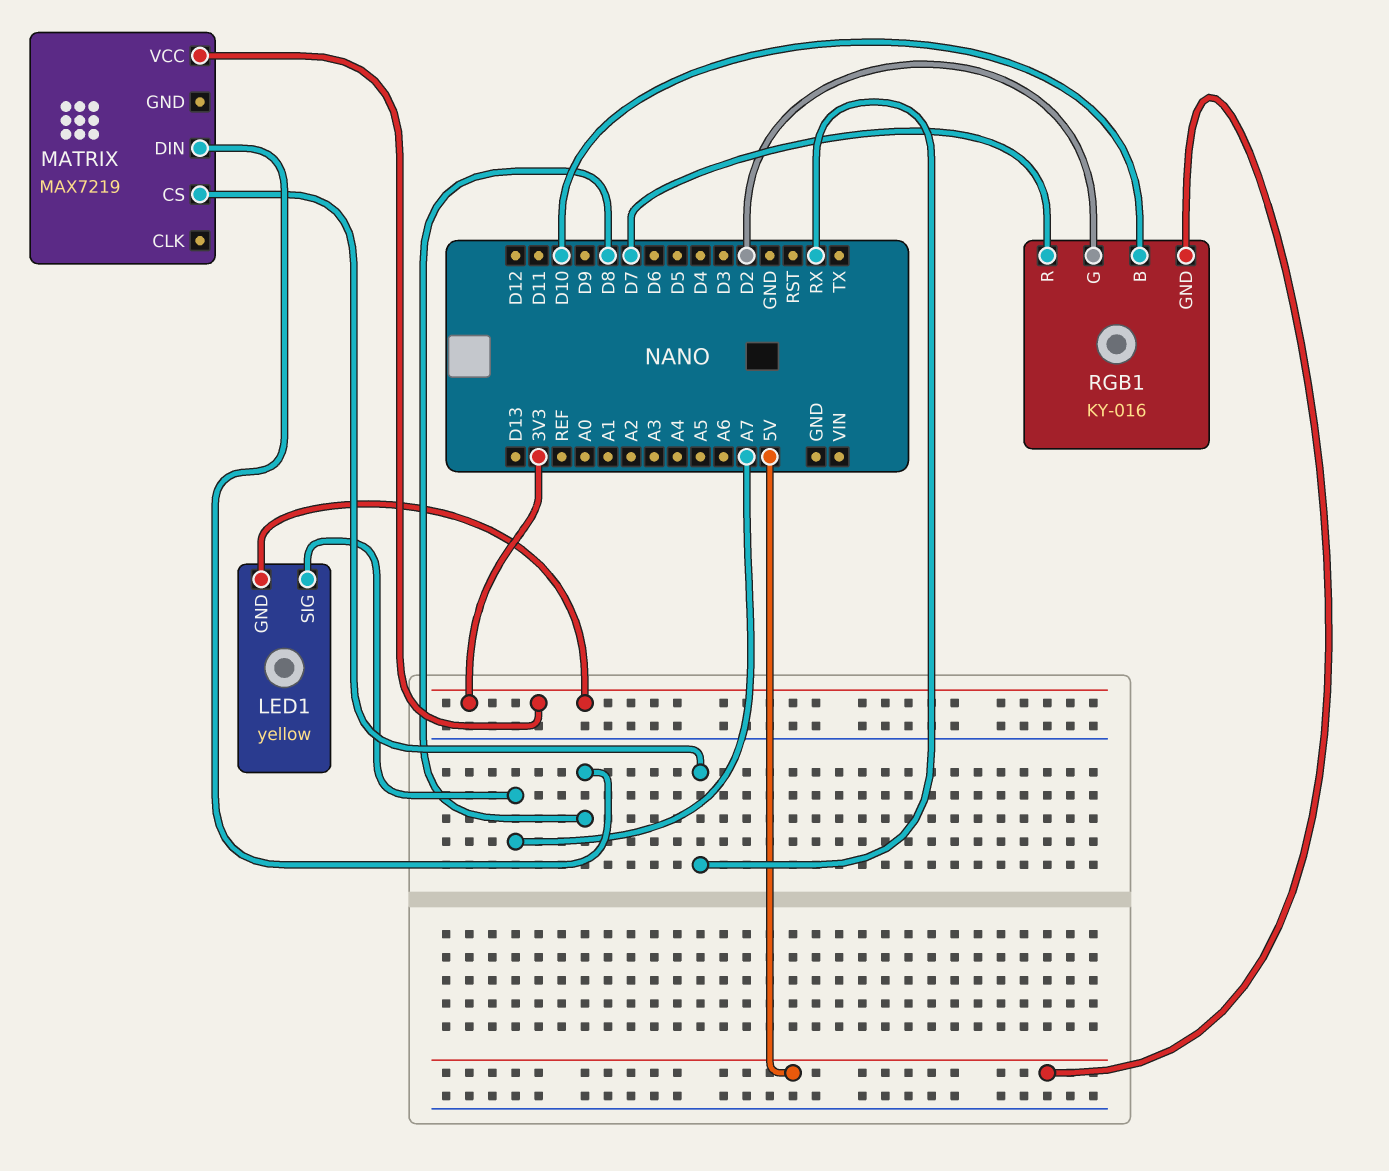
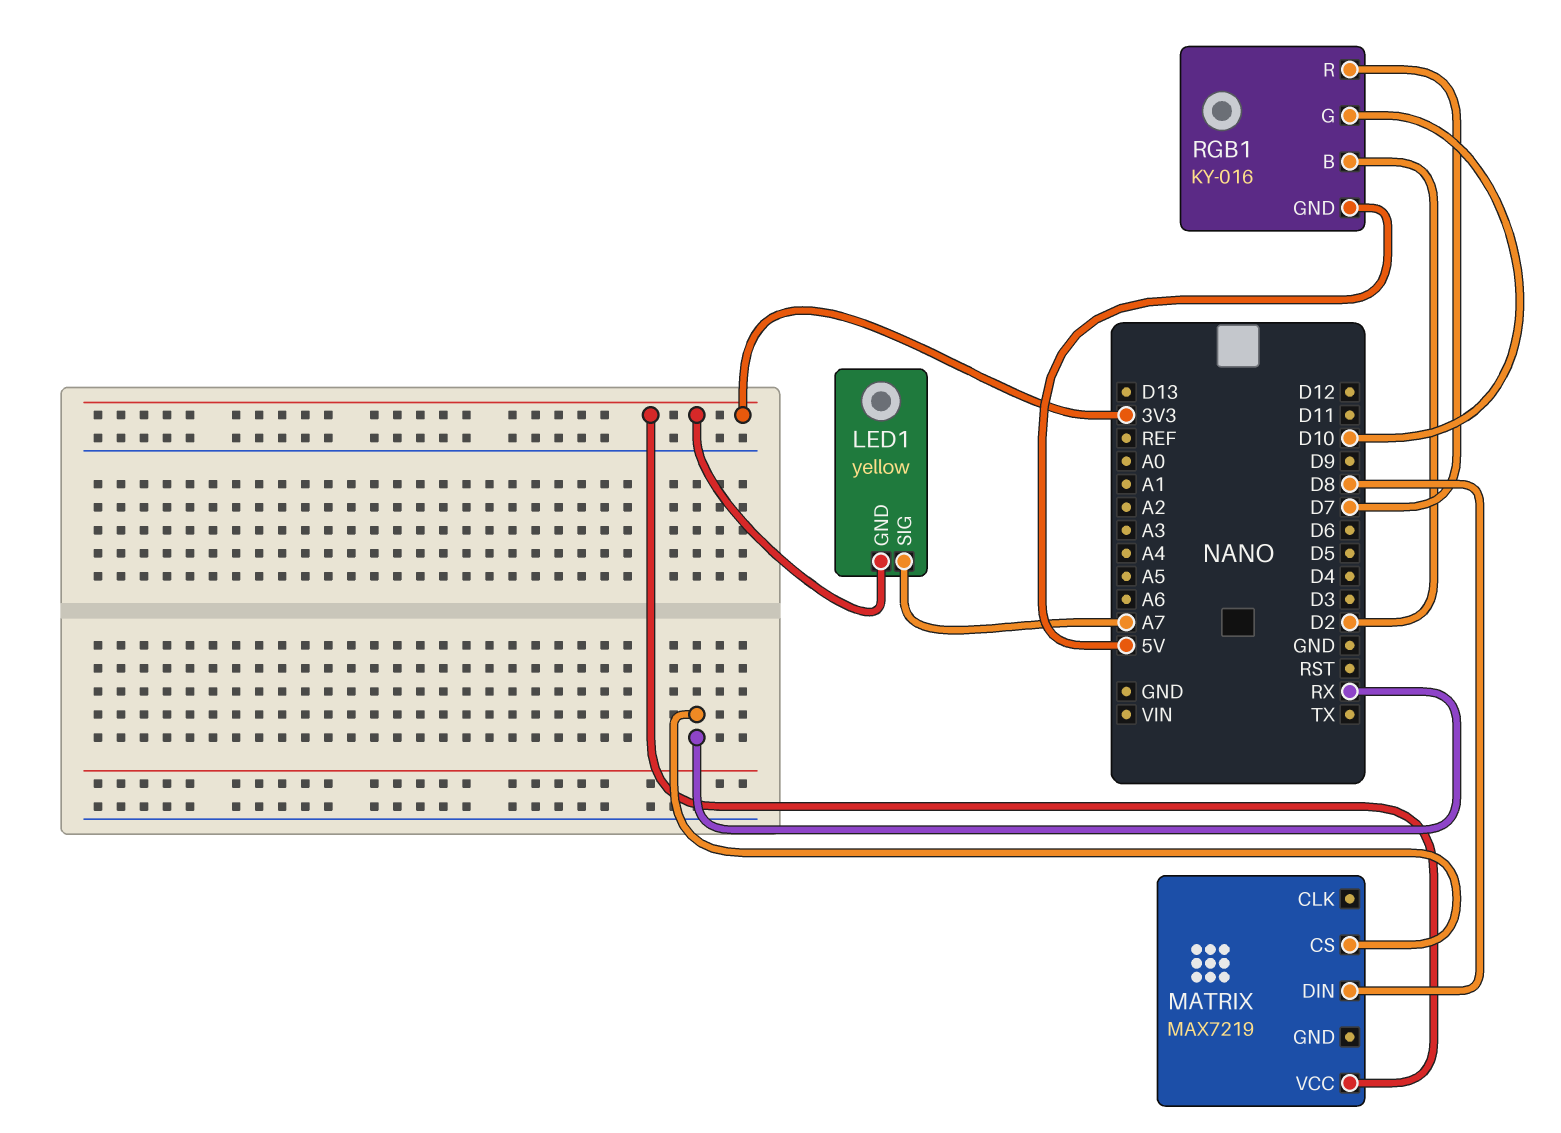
RGB1 pin B: D10 -> D2
RGB1 pin G: D2 -> D10

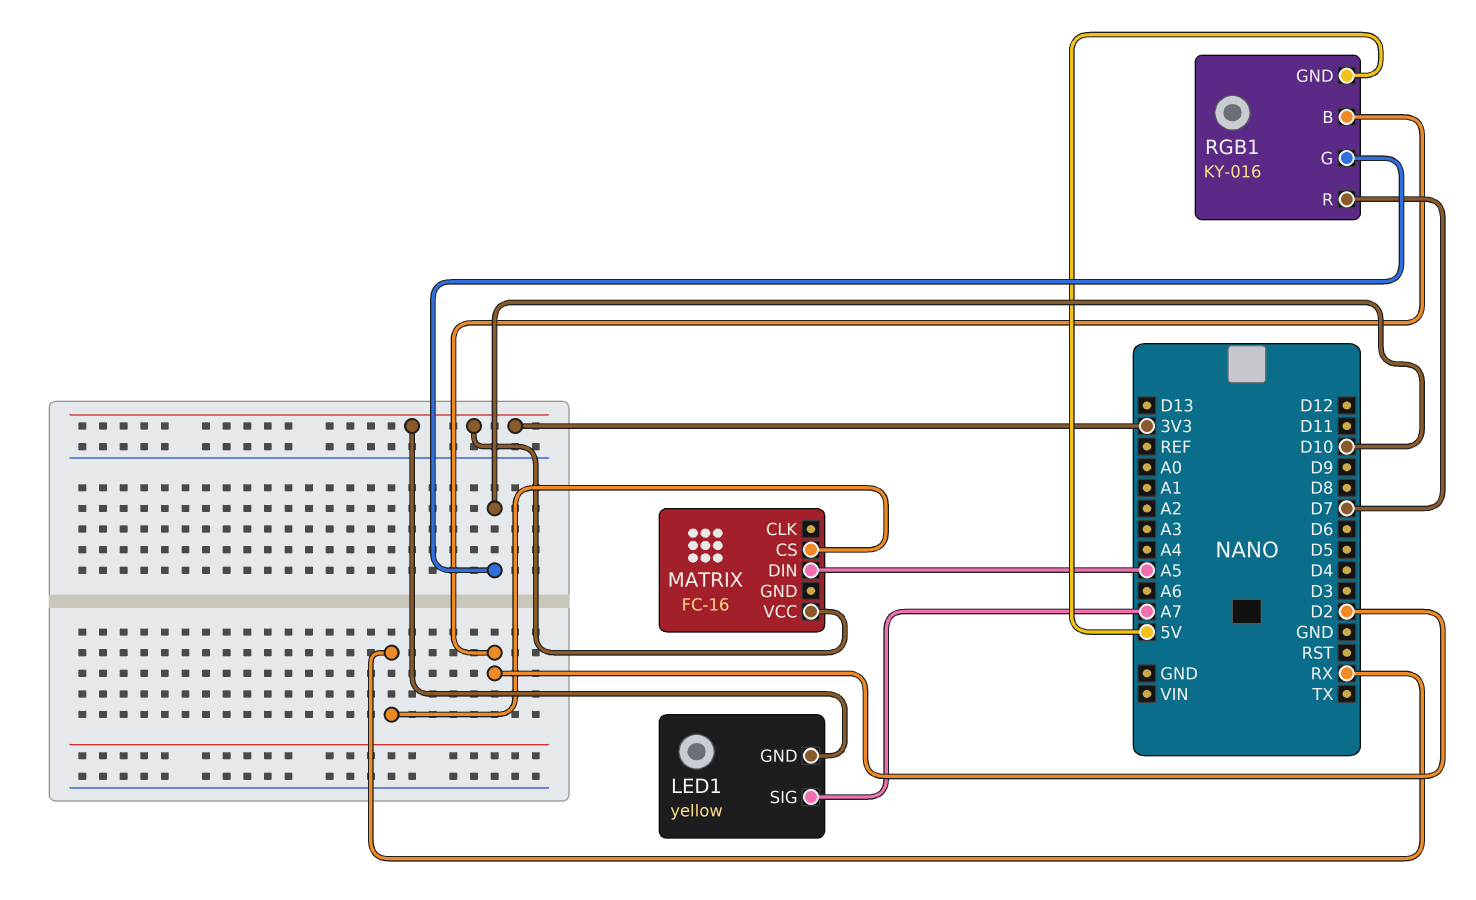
MATRIX: MAX7219 -> FC-16
MATRIX pin DIN: D8 -> A5

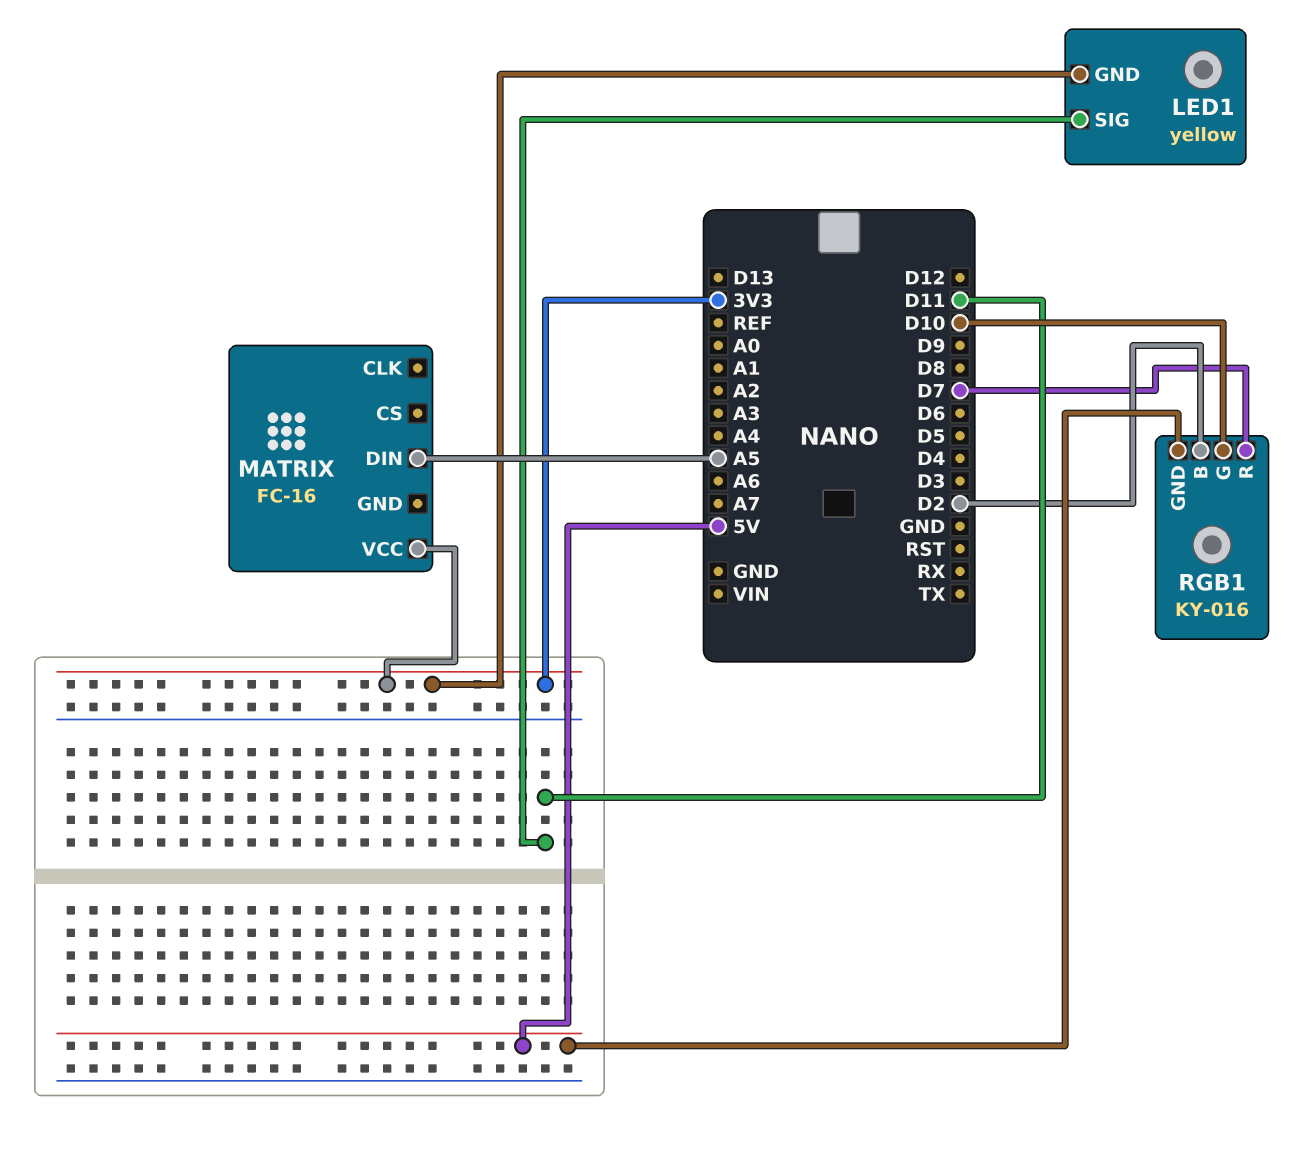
LED1 pin SIG: A7 -> D11
MATRIX pin CS: RX -> none

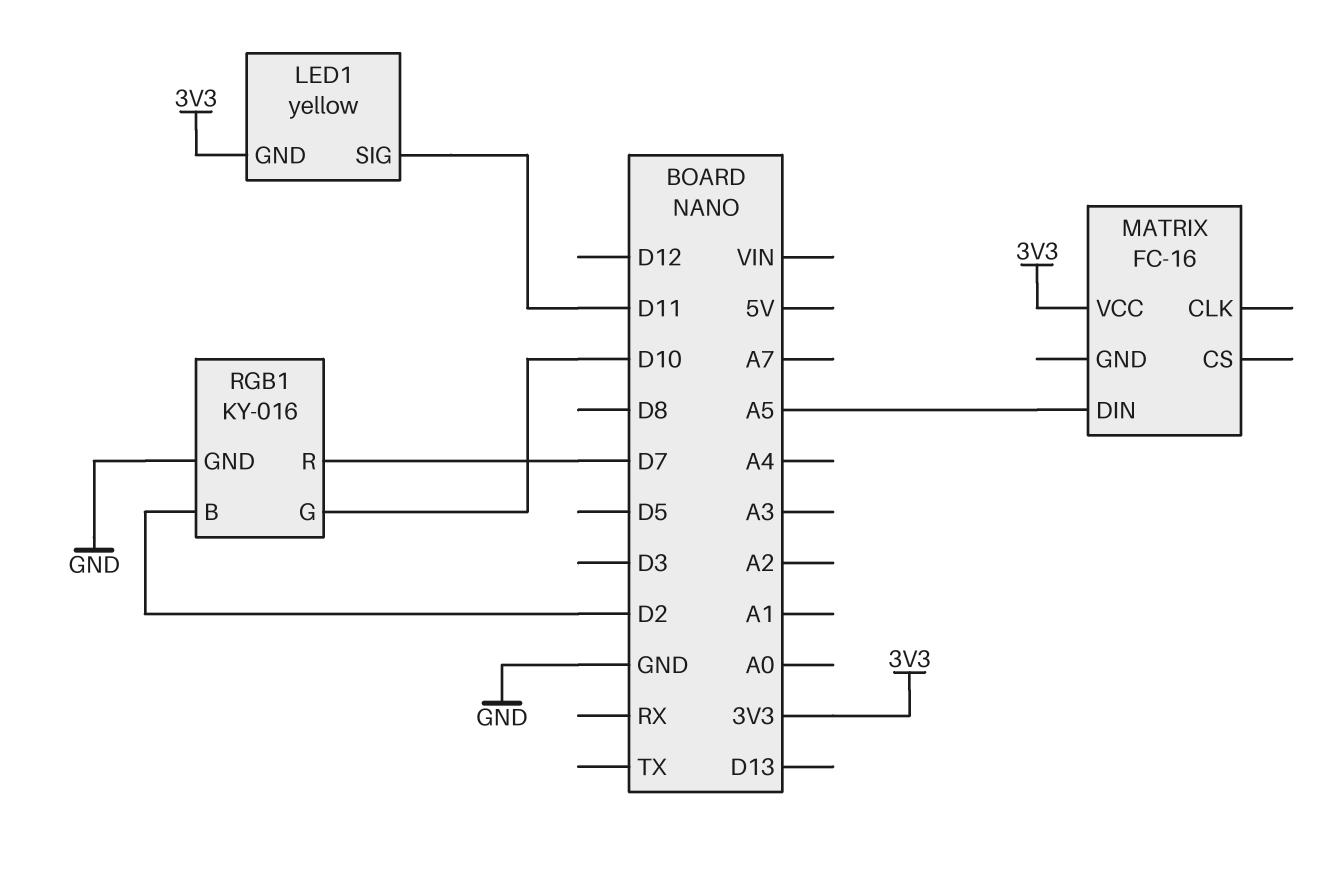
RGB1 pin GND: 5V -> GND

